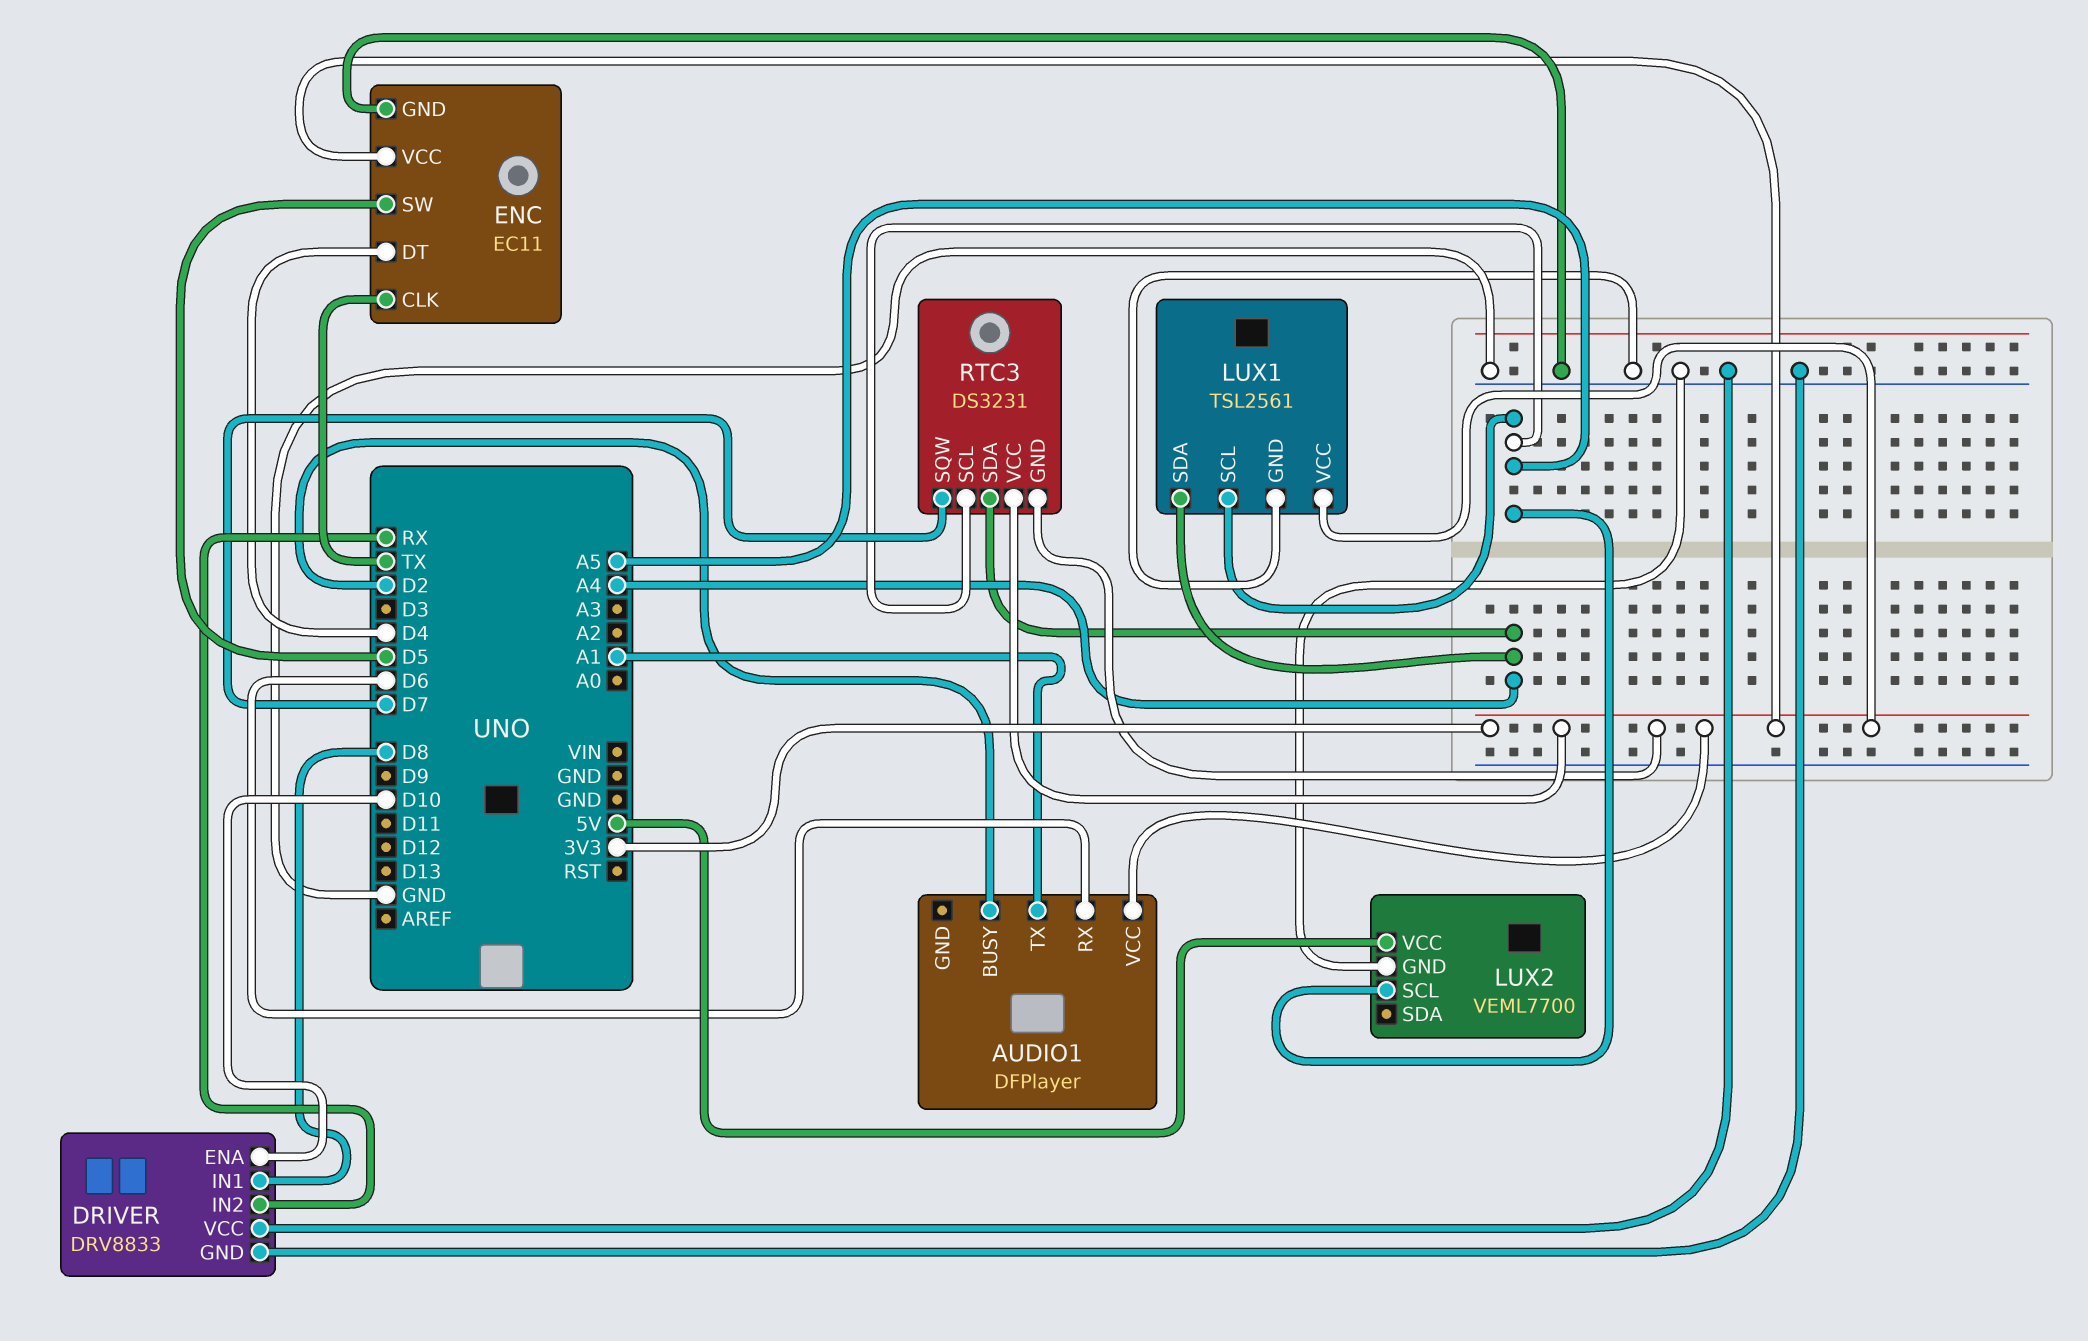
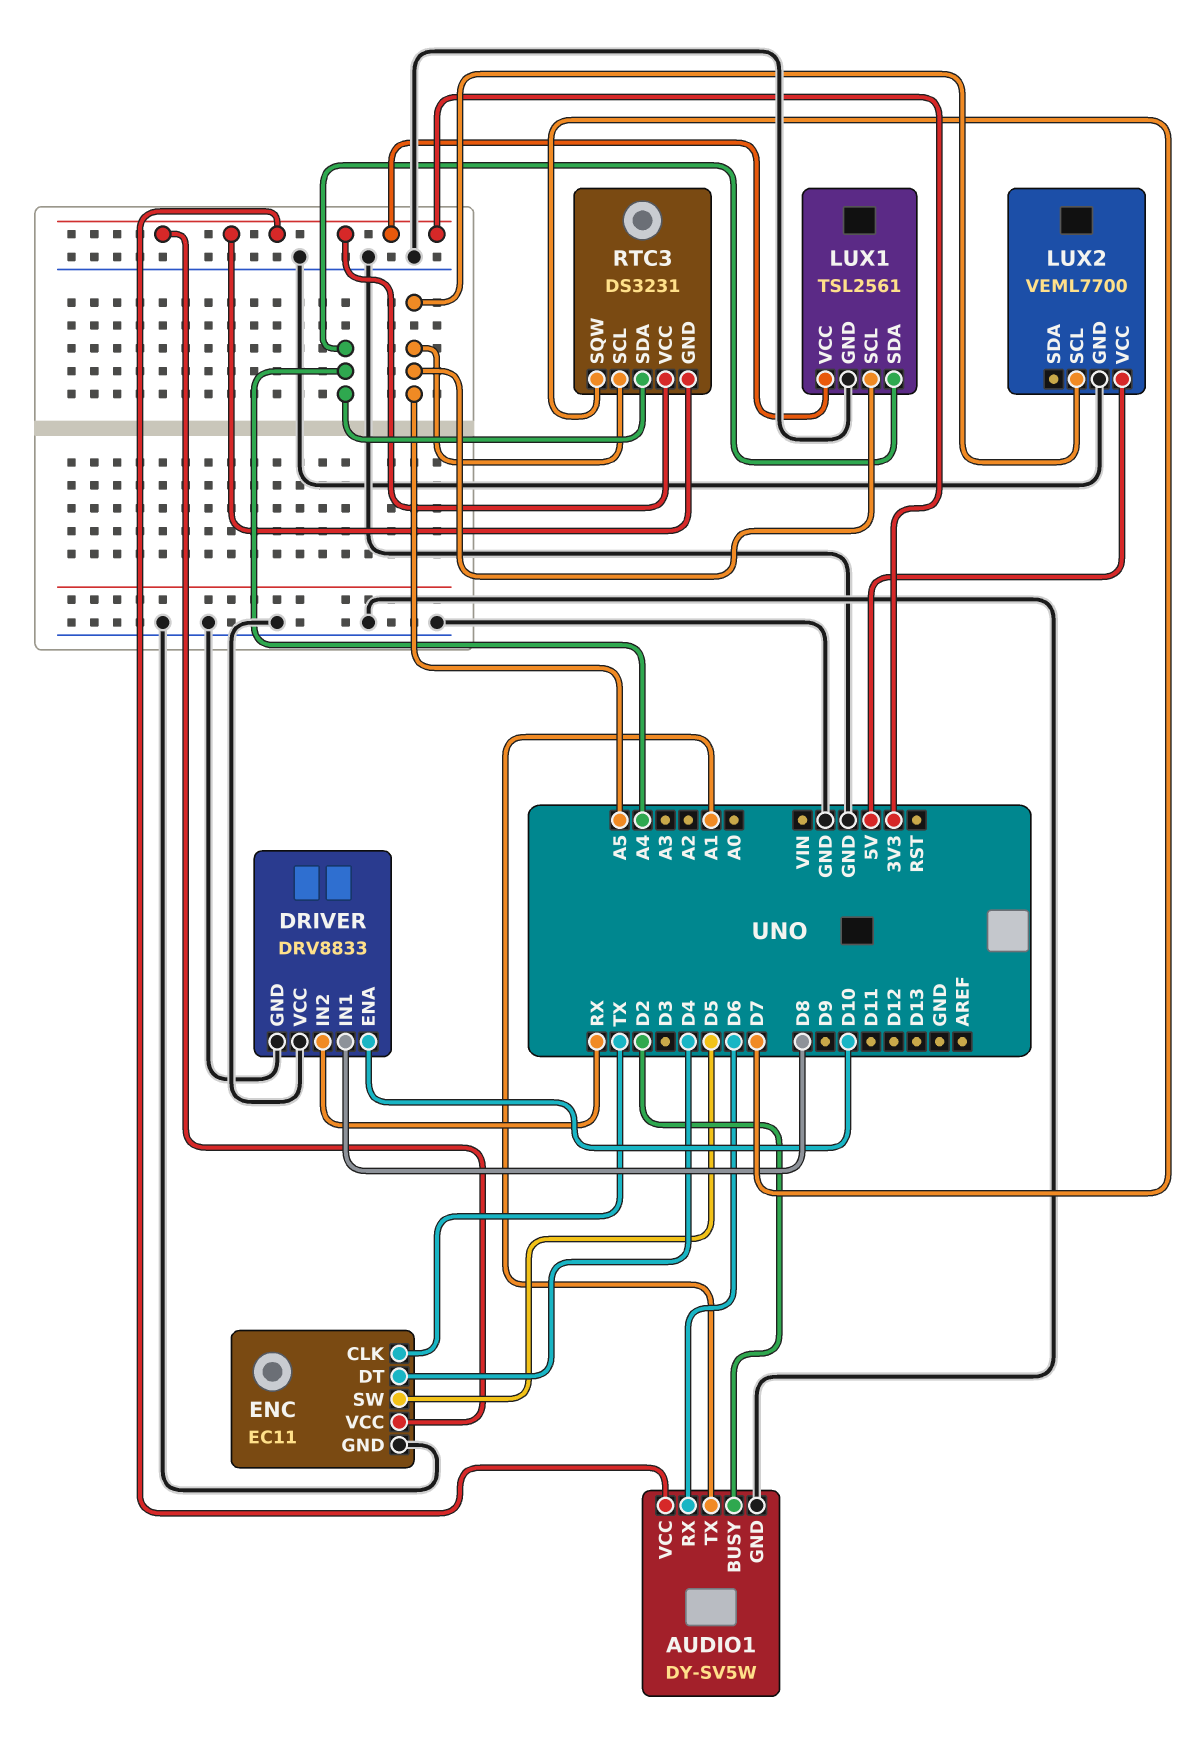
AUDIO1: DFPlayer -> DY-SV5W
AUDIO1 pin GND: none -> GND

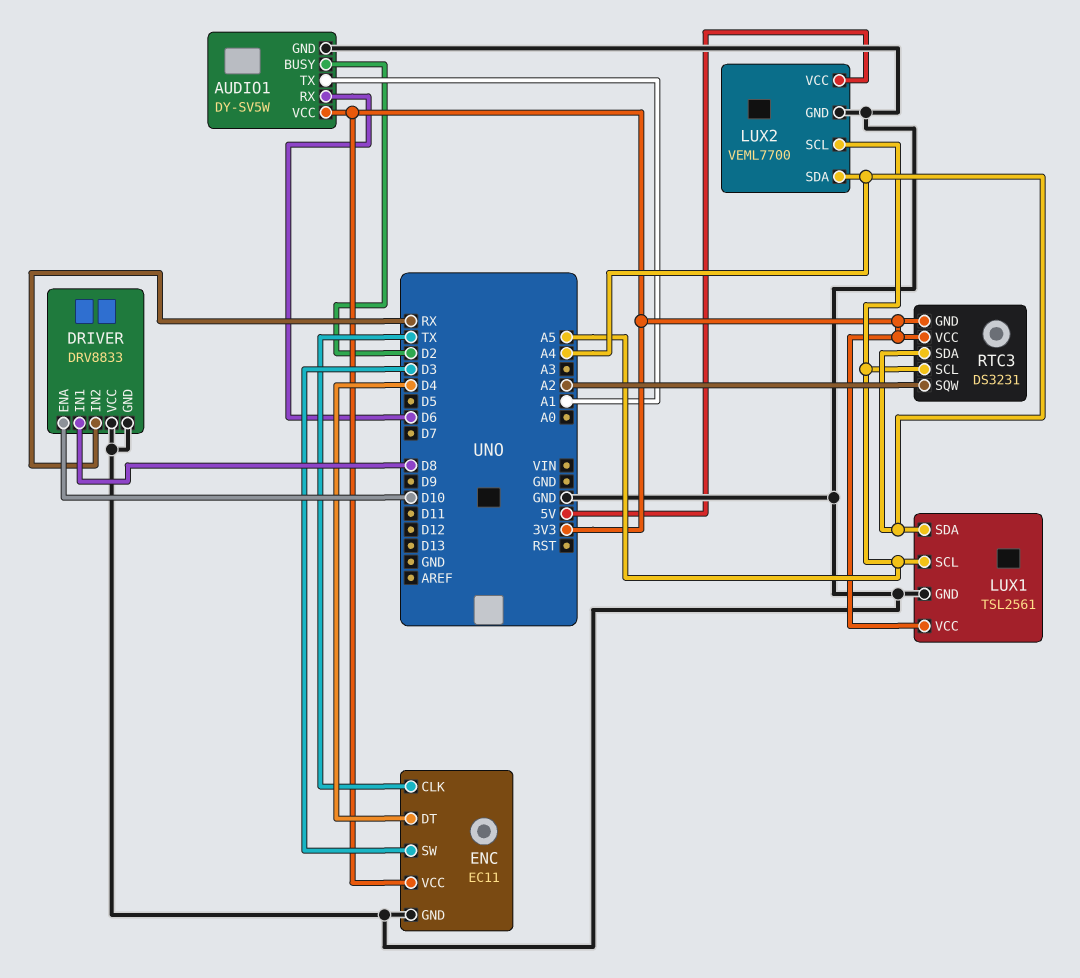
ENC pin SW: D5 -> D3
LUX2 pin SDA: none -> A4
RTC3 pin SQW: D7 -> A2

